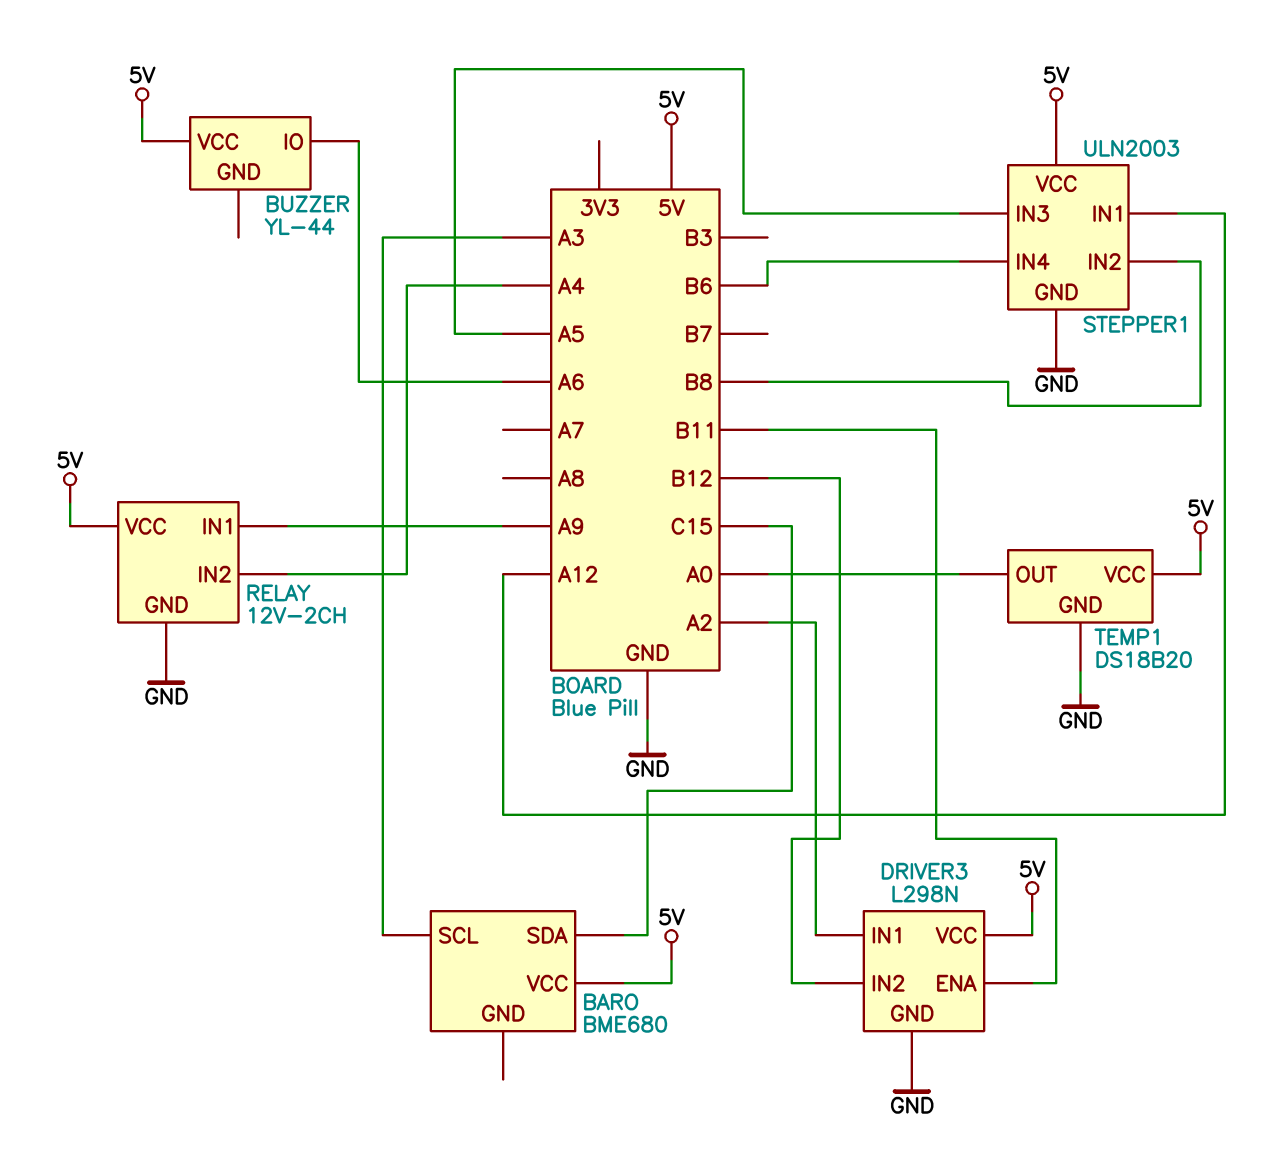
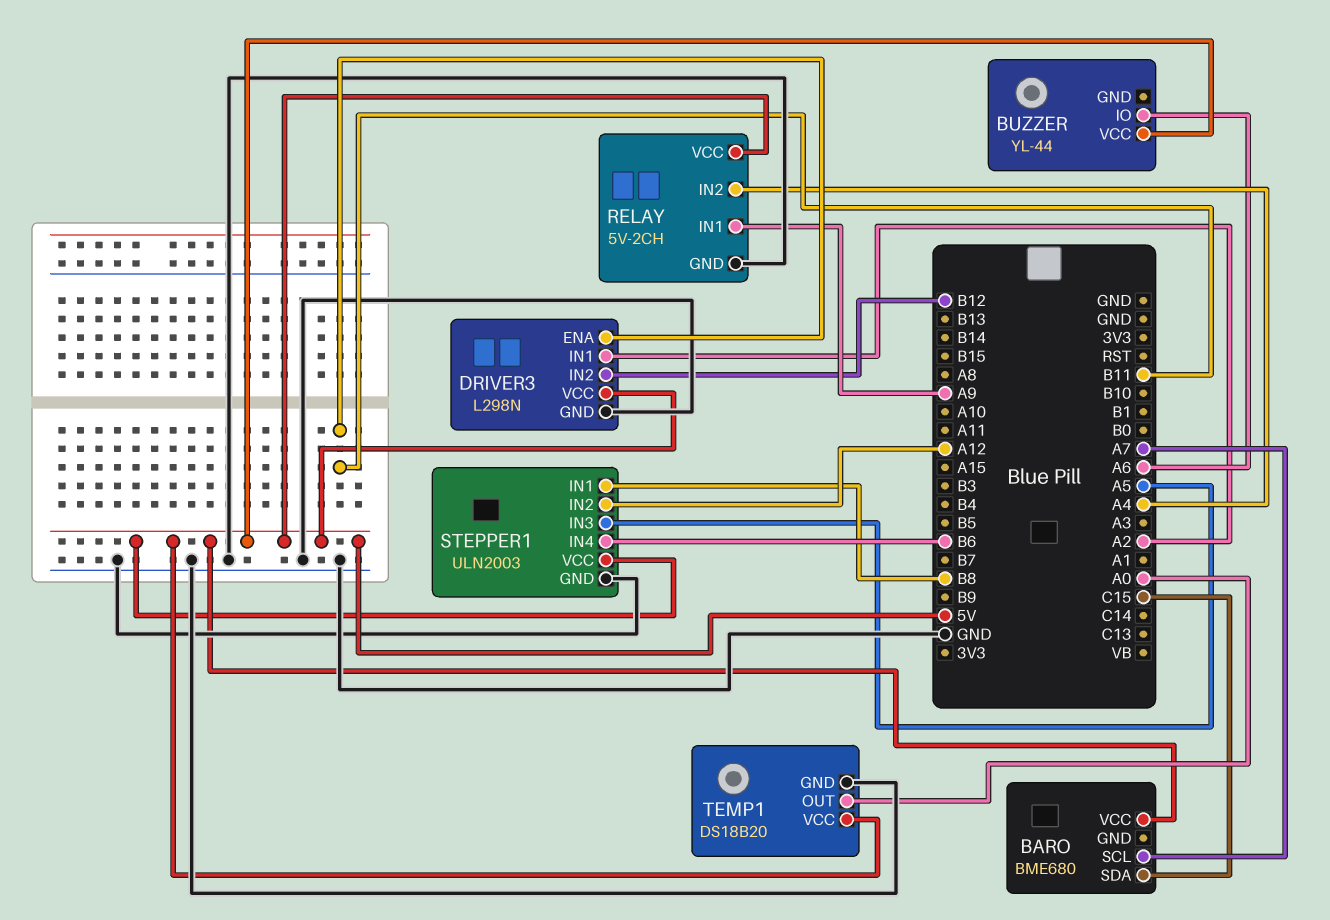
BARO pin SCL: A3 -> A7
RELAY: 12V-2CH -> 5V-2CH
STEPPER1 pin IN1: A12 -> B8
STEPPER1 pin IN2: B8 -> A12

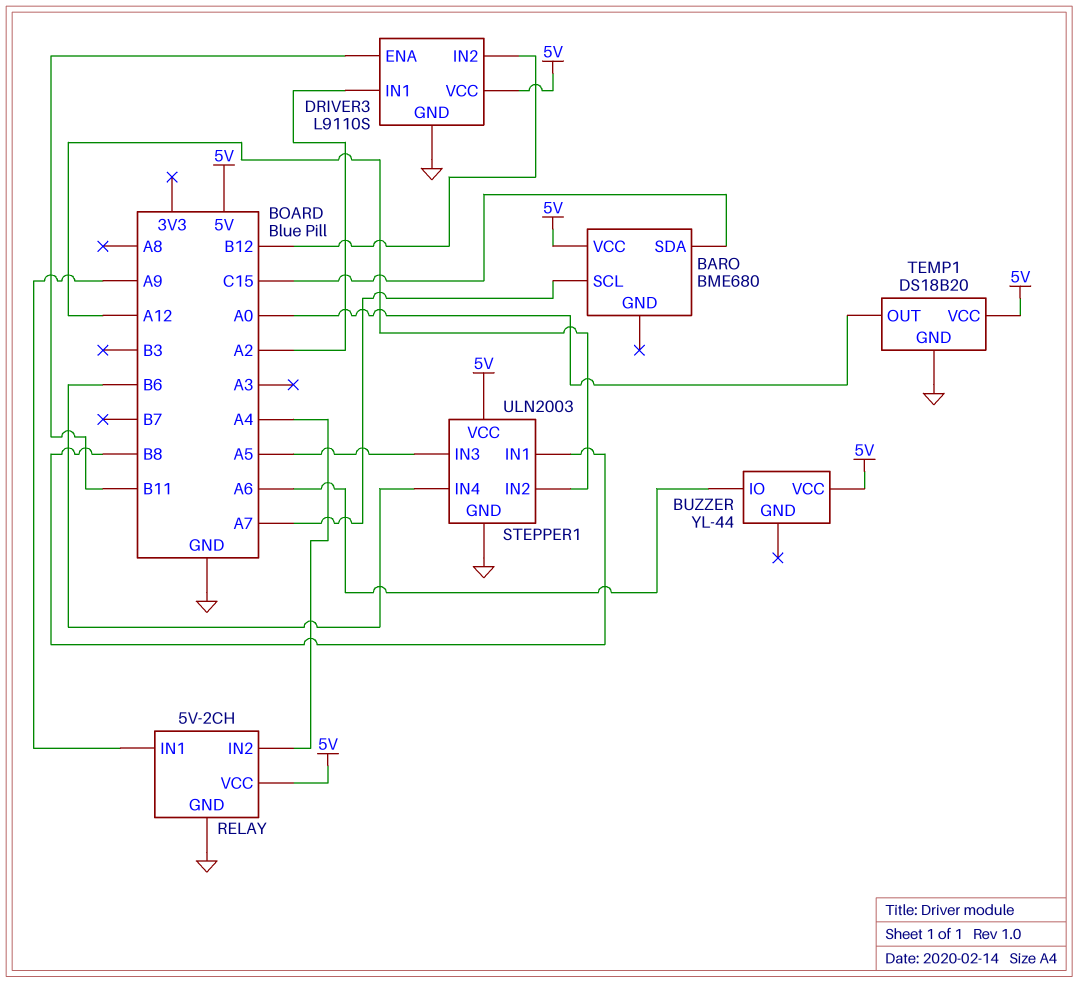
DRIVER3: L298N -> L9110S

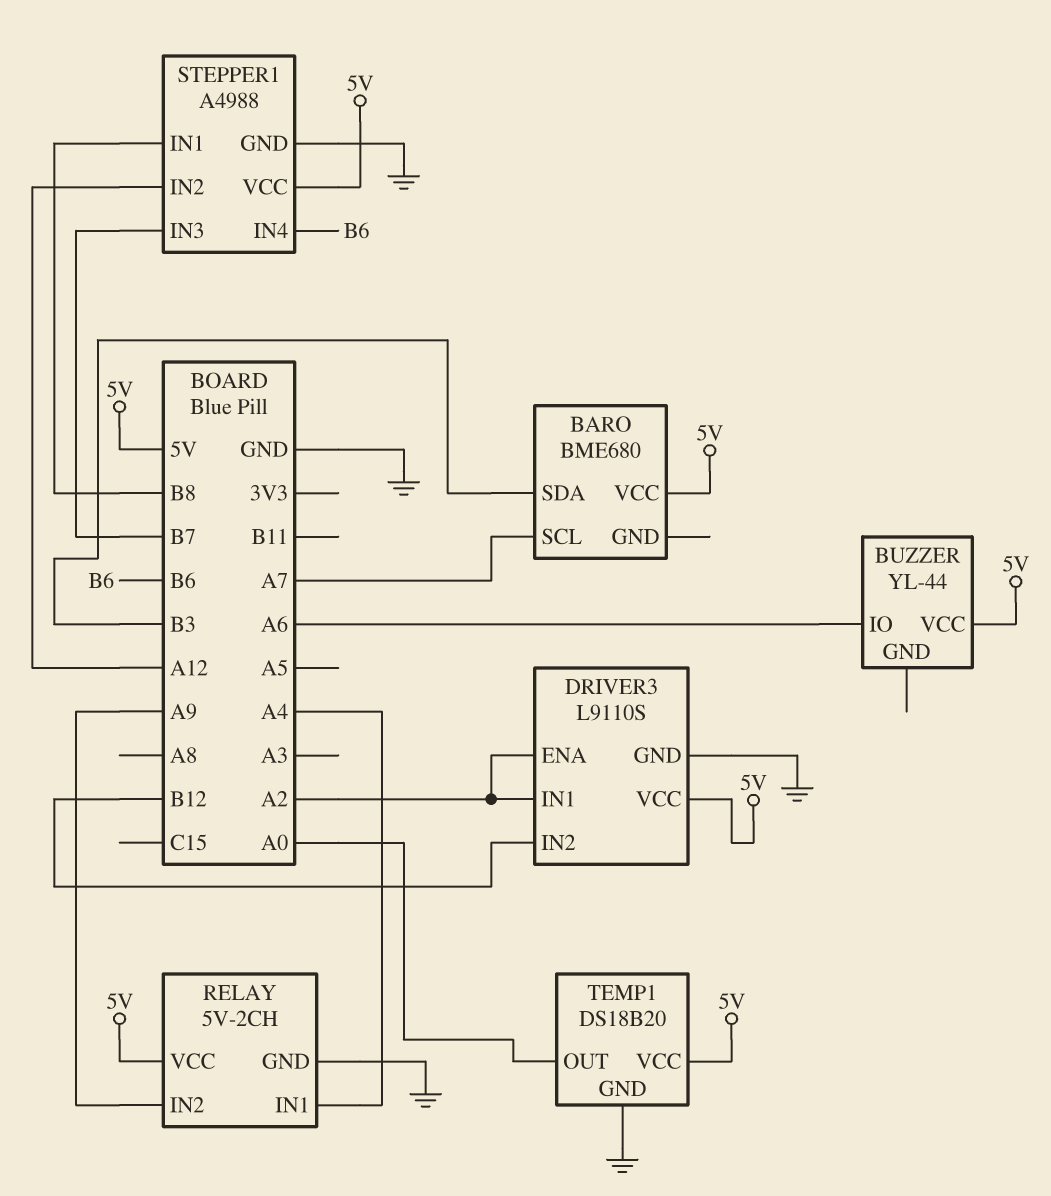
BARO pin SDA: C15 -> B3
DRIVER3 pin ENA: B11 -> A2
RELAY pin IN1: A9 -> A4
RELAY pin IN2: A4 -> A9
STEPPER1: ULN2003 -> A4988
STEPPER1 pin IN3: A5 -> B7

